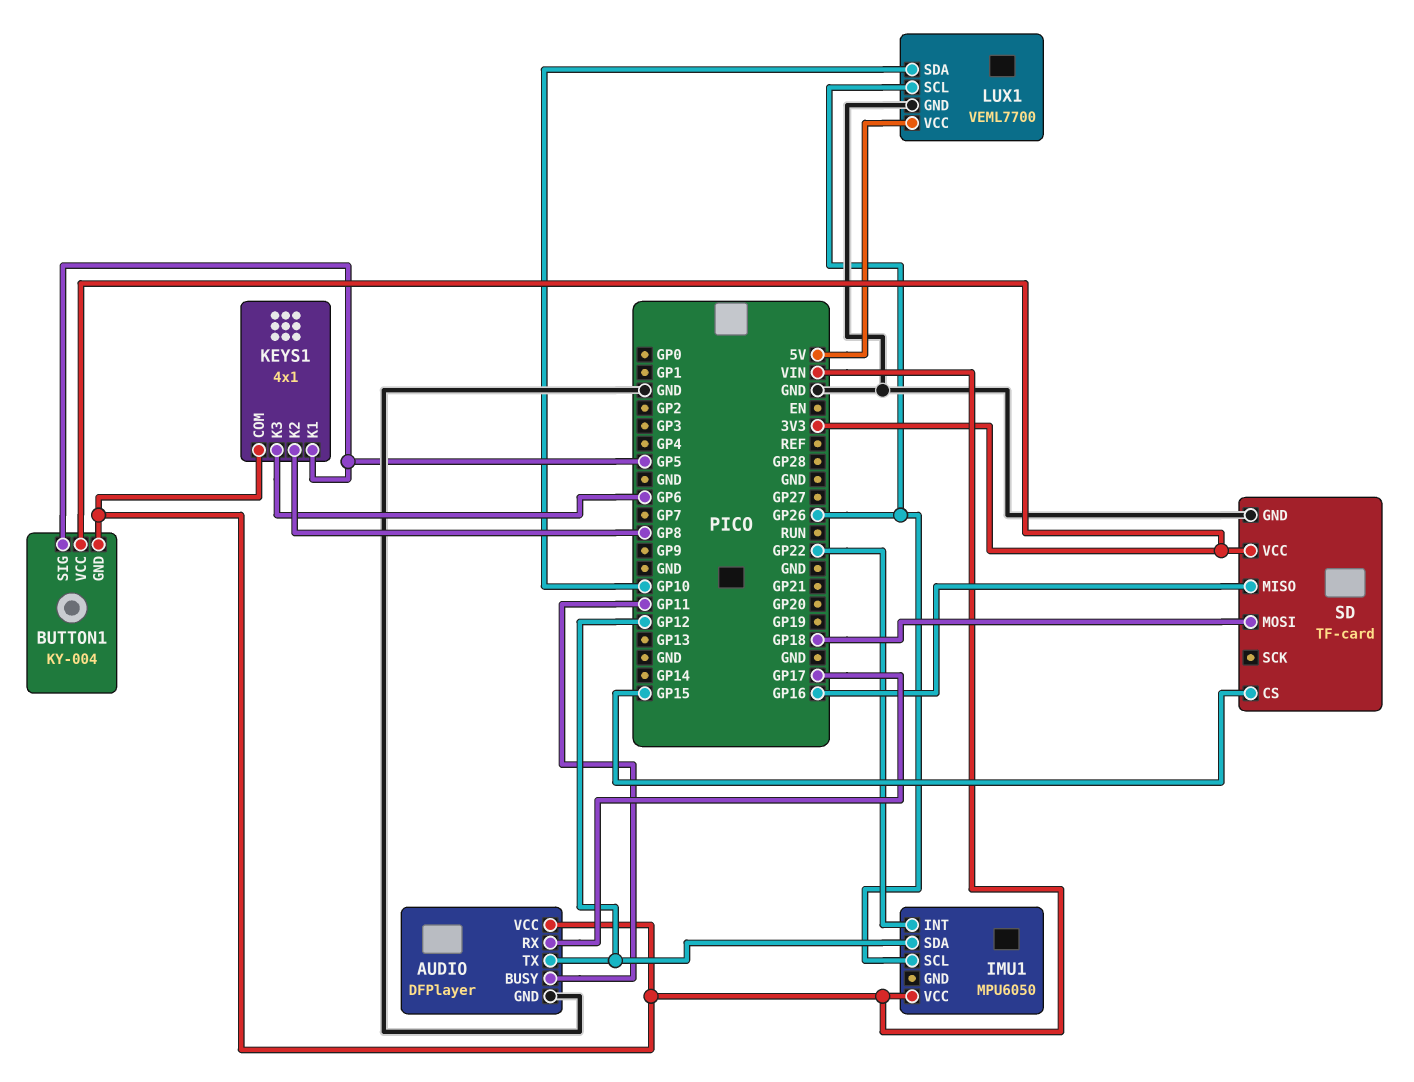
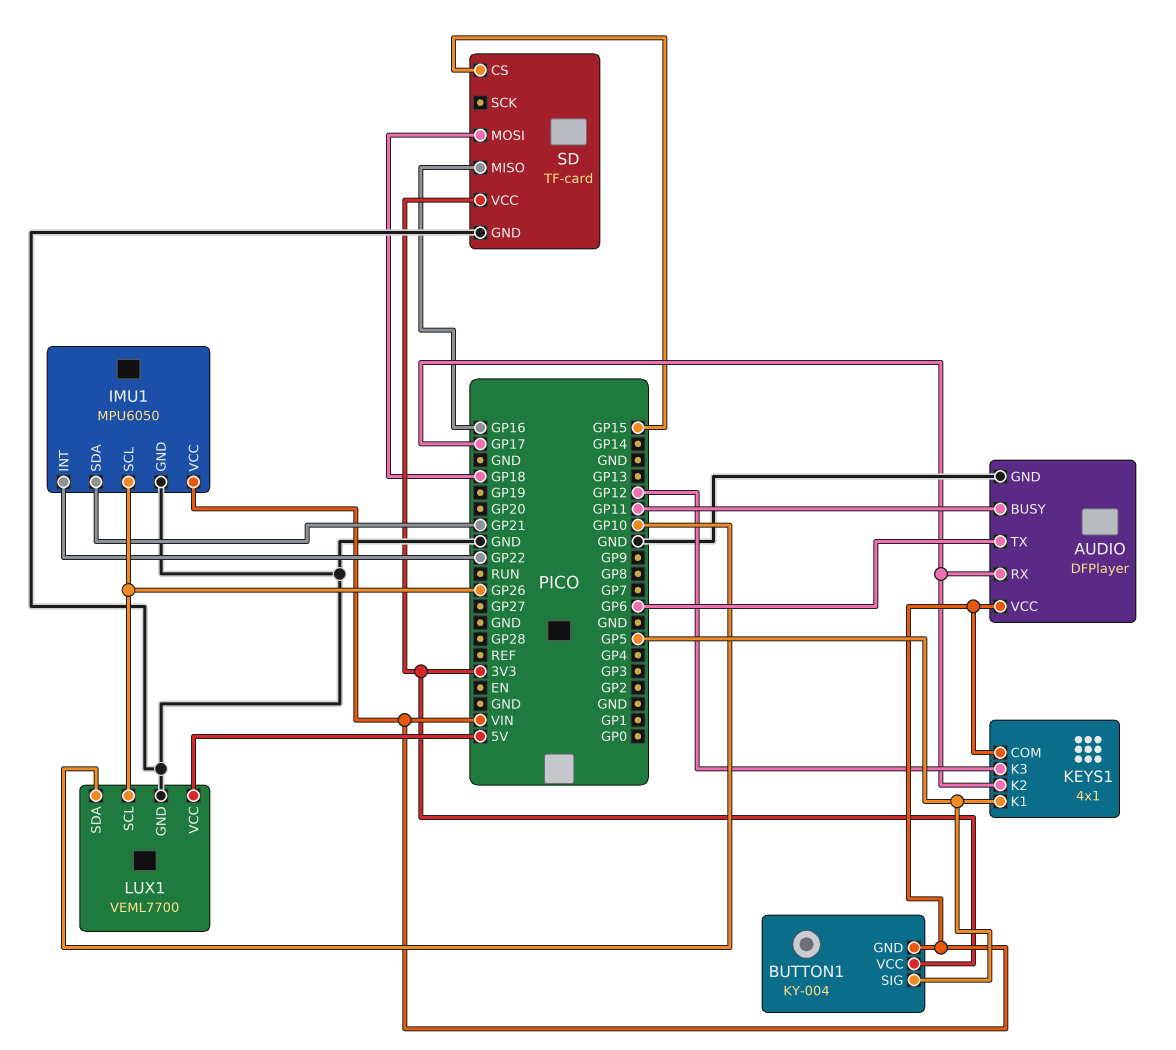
AUDIO pin TX: GP12 -> GP6
IMU1 pin GND: none -> GND
IMU1 pin SDA: GP12 -> GP21
KEYS1 pin K2: GP8 -> GP17
KEYS1 pin K3: GP6 -> GP12

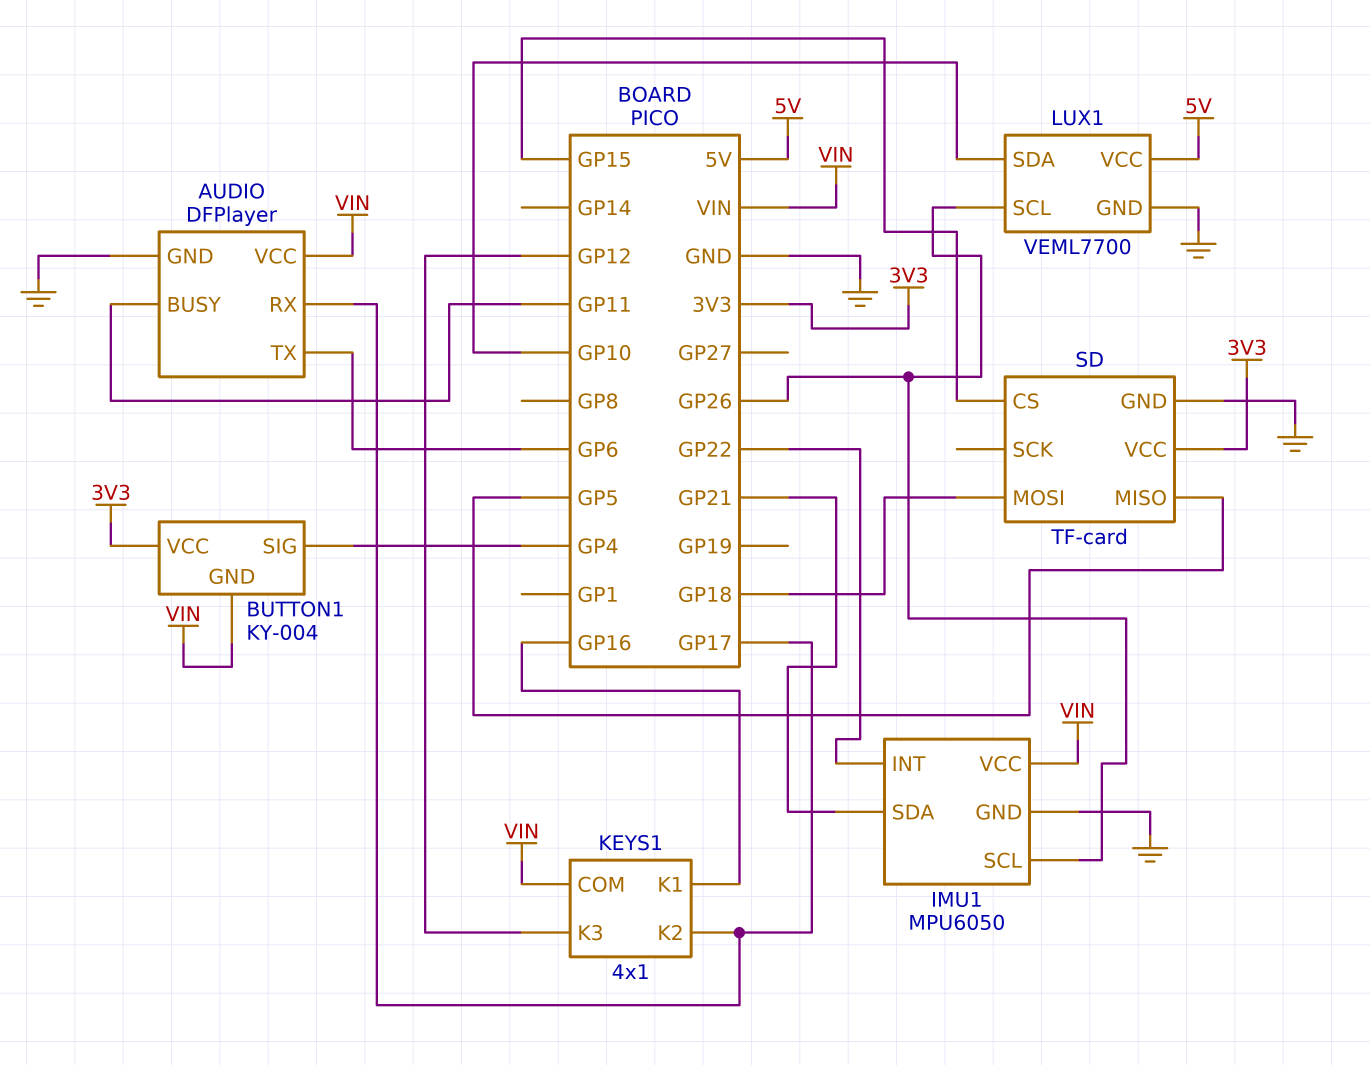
BUTTON1 pin SIG: GP5 -> GP4
KEYS1 pin K1: GP5 -> GP16
SD pin MISO: GP16 -> GP5

